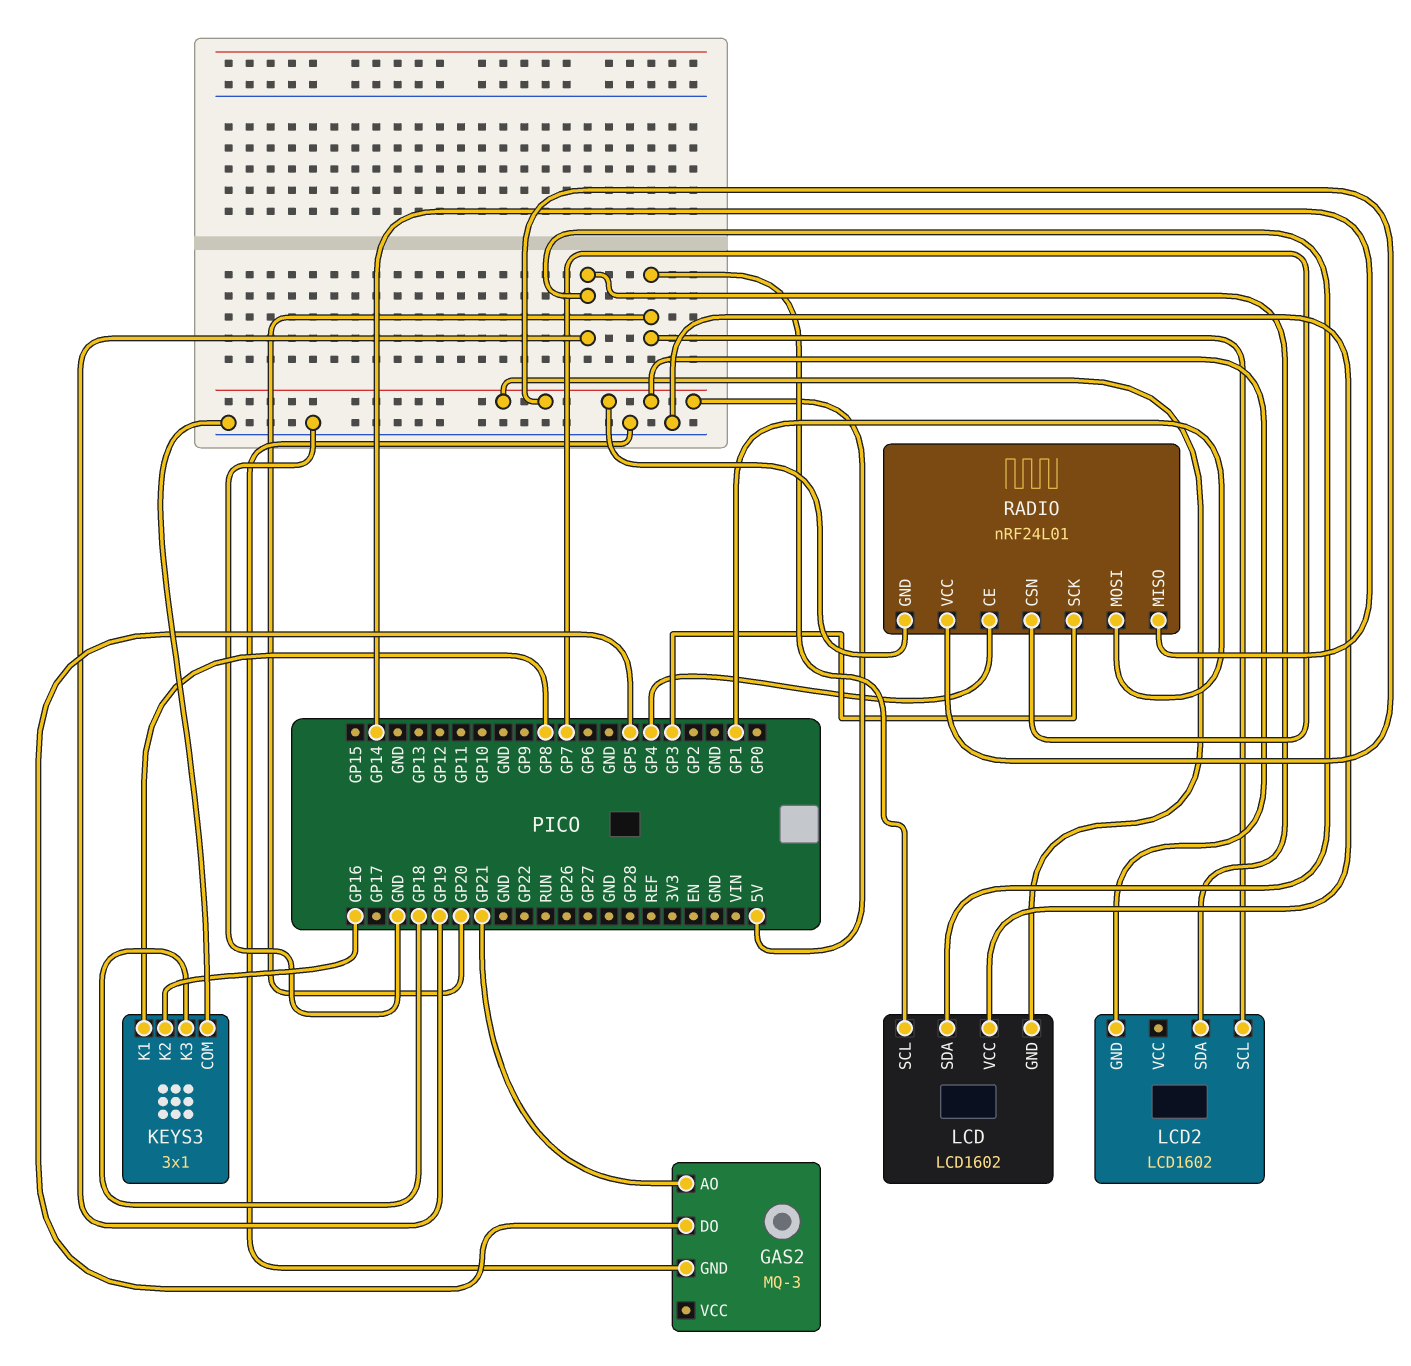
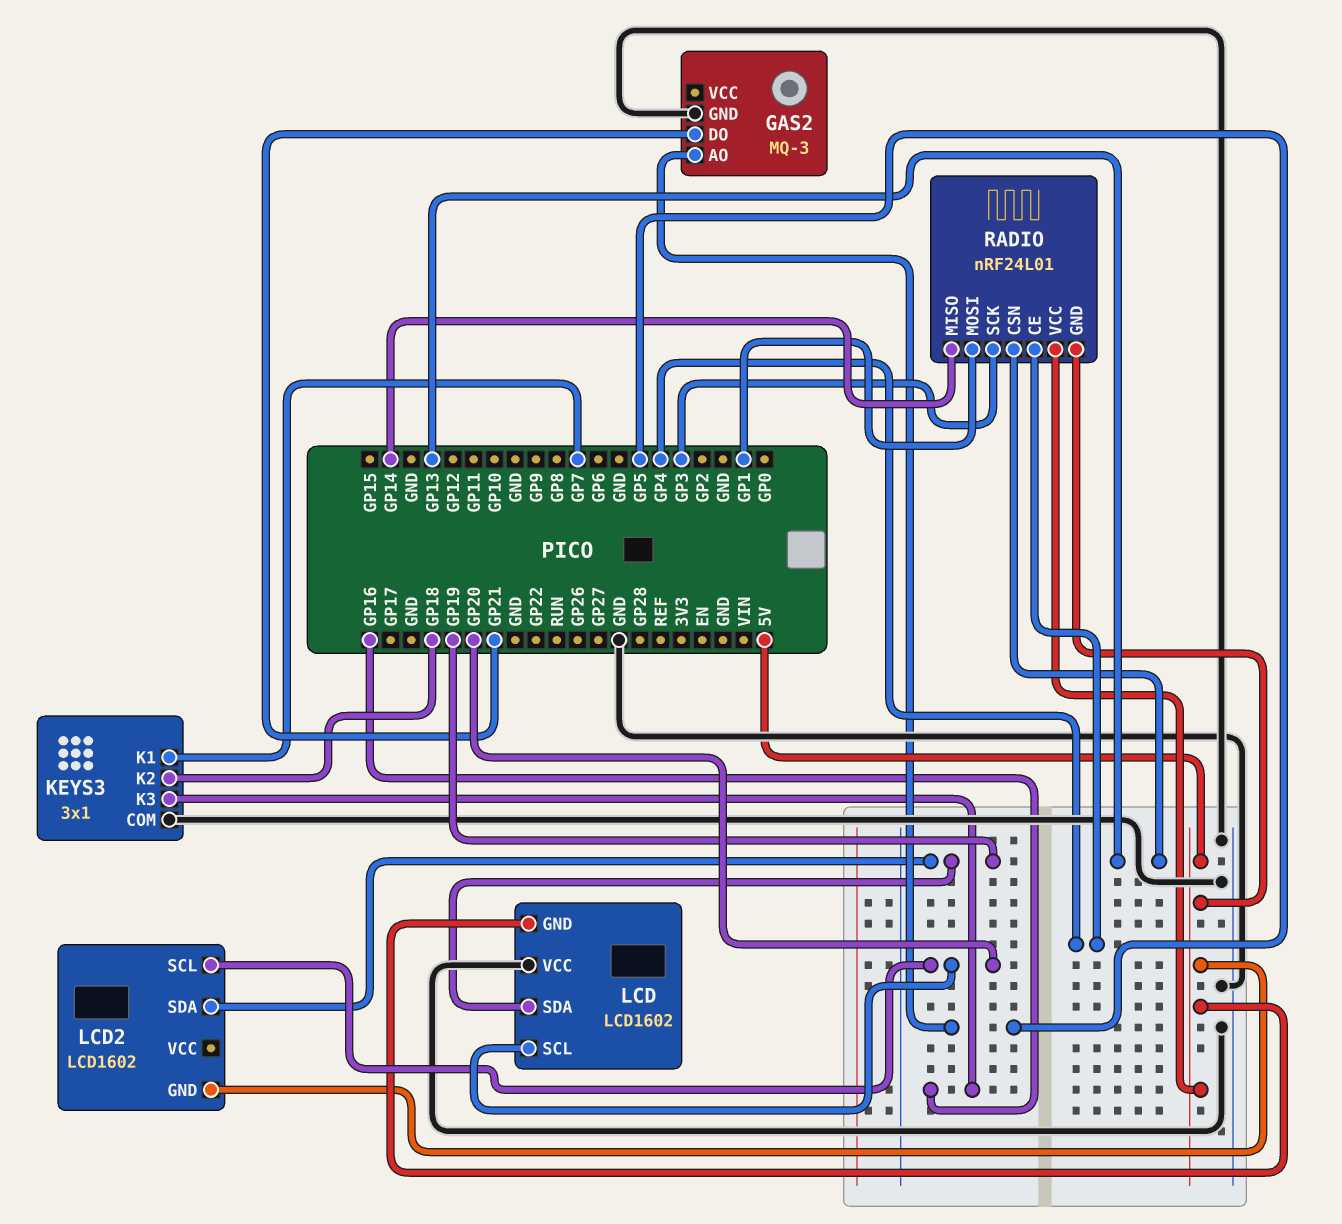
GAS2 pin AO: GP21 -> GP5
GAS2 pin DO: GP5 -> GP21
KEYS3 pin K1: GP8 -> GP7
KEYS3 pin K2: GP16 -> GP18
KEYS3 pin K3: GP18 -> GP16
RADIO pin CSN: GP7 -> GP13

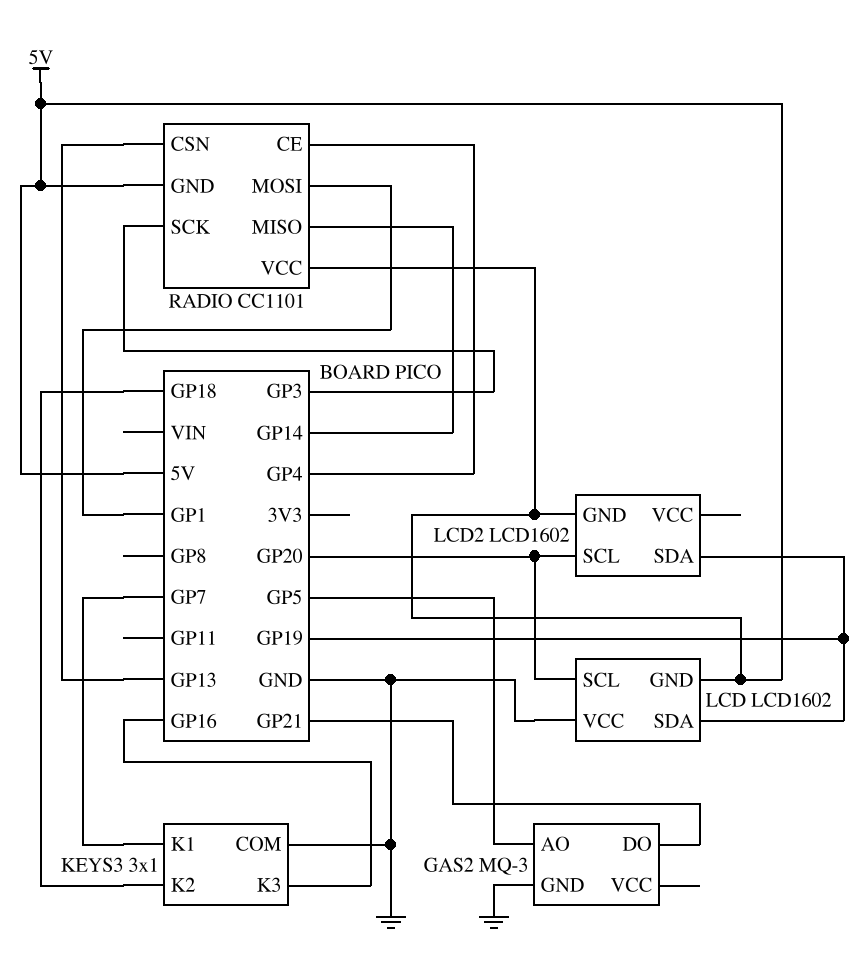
RADIO: nRF24L01 -> CC1101

